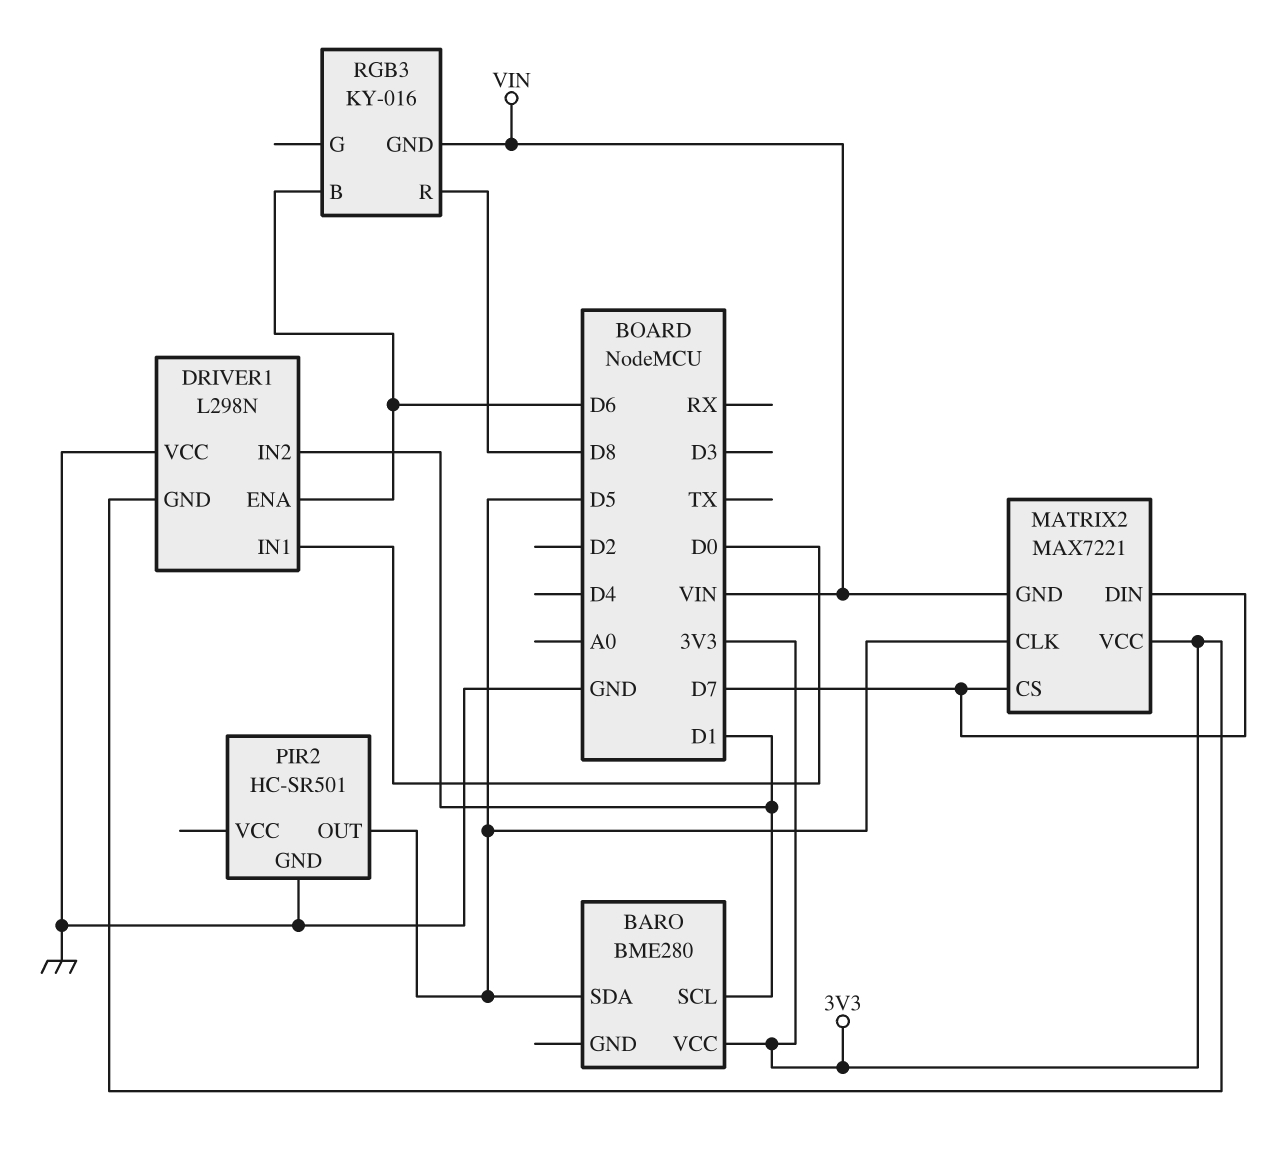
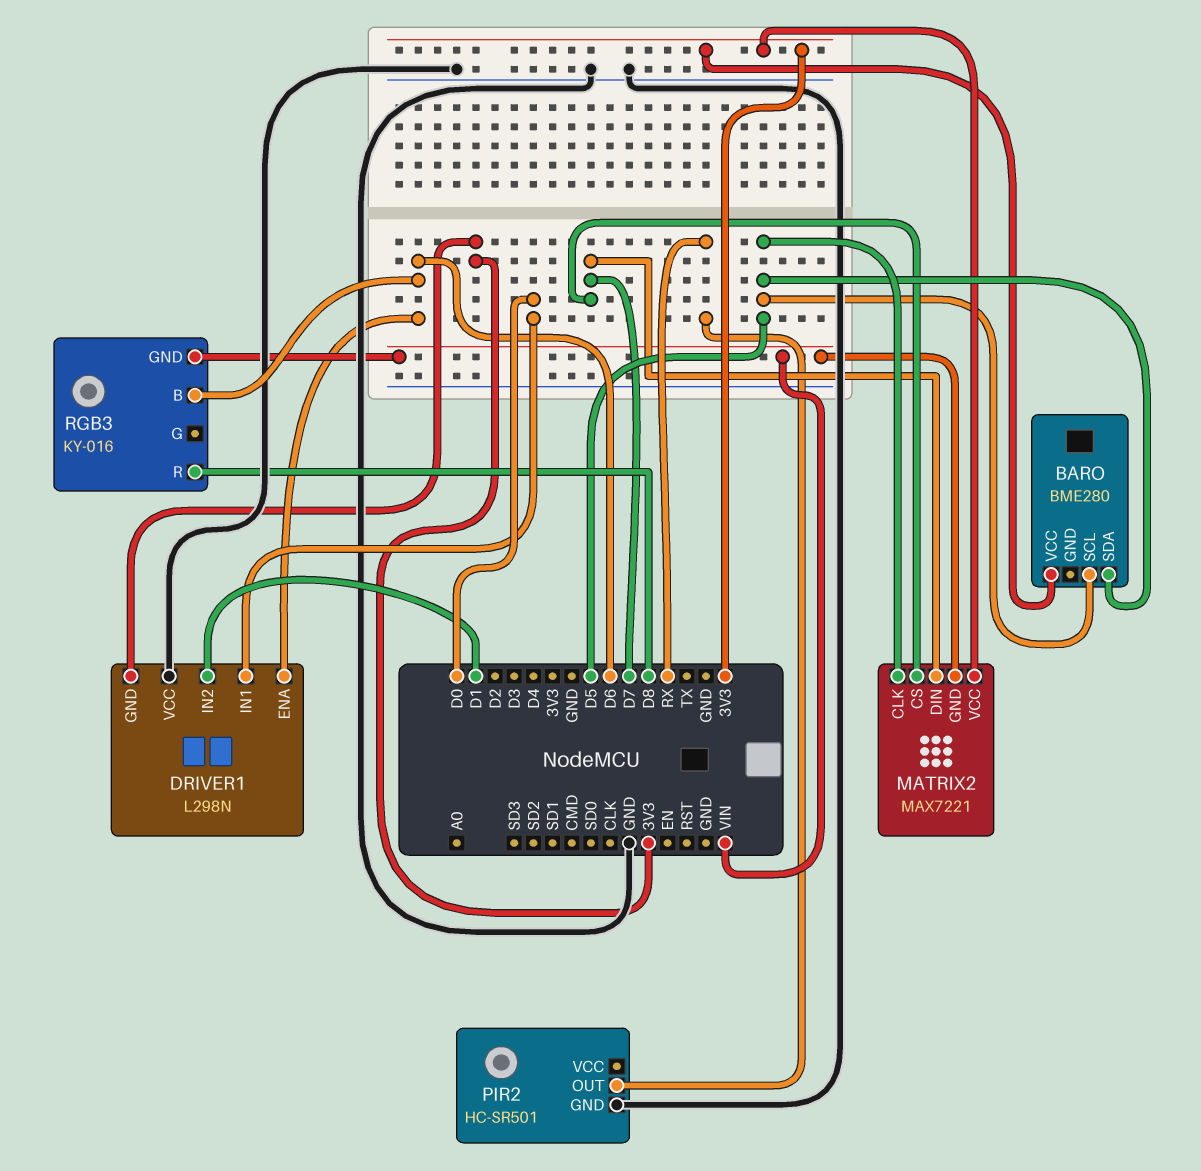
BARO pin SCL: D1 -> D5
PIR2 pin OUT: D5 -> RX

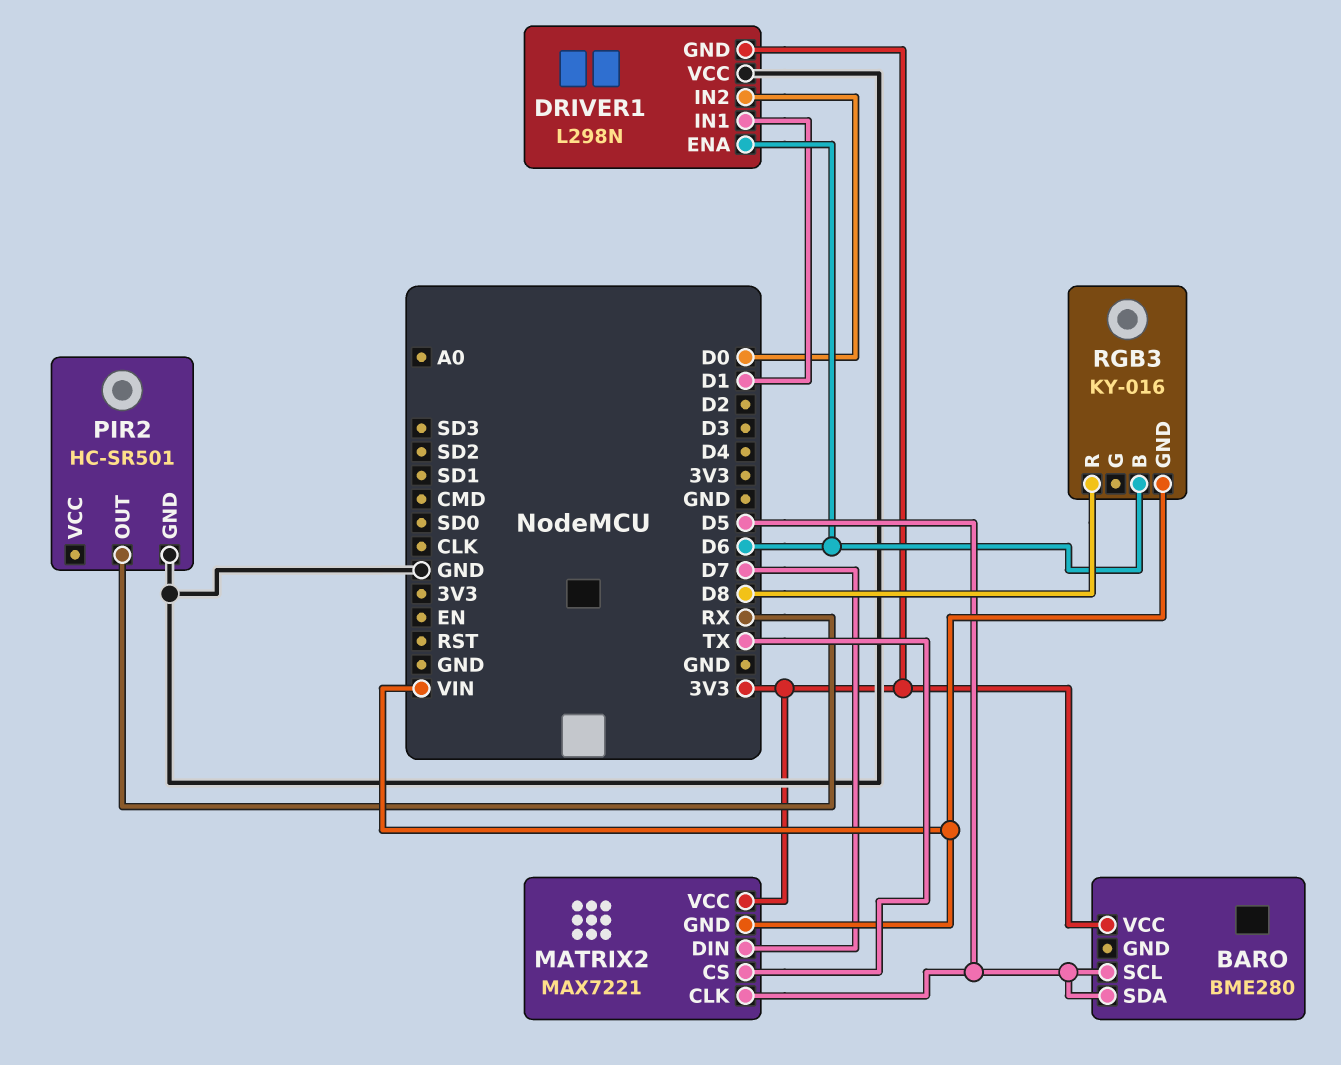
DRIVER1 pin IN1: D0 -> D1
DRIVER1 pin IN2: D1 -> D0
MATRIX2 pin CS: D7 -> TX

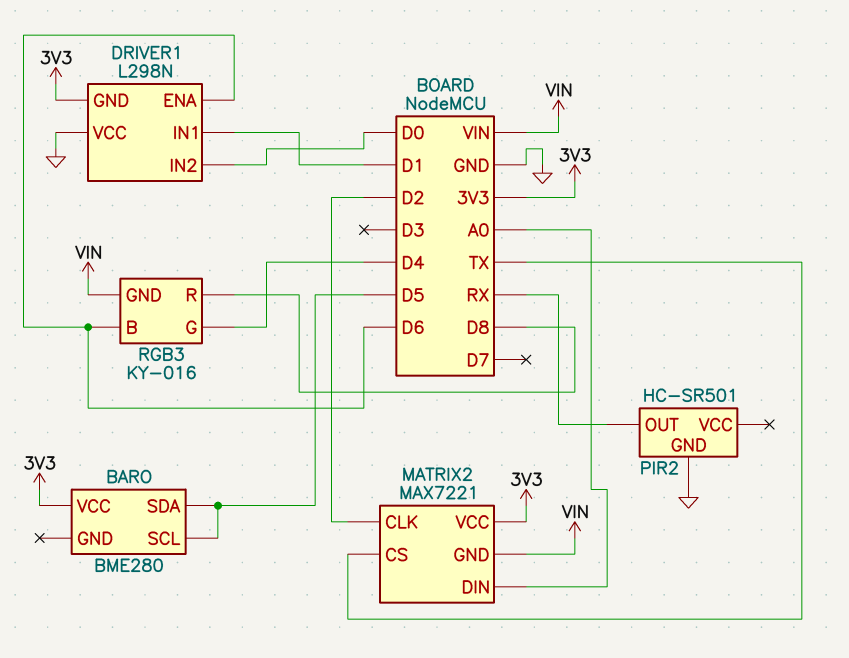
MATRIX2 pin CLK: D5 -> D2
MATRIX2 pin DIN: D7 -> A0
RGB3 pin G: none -> D4

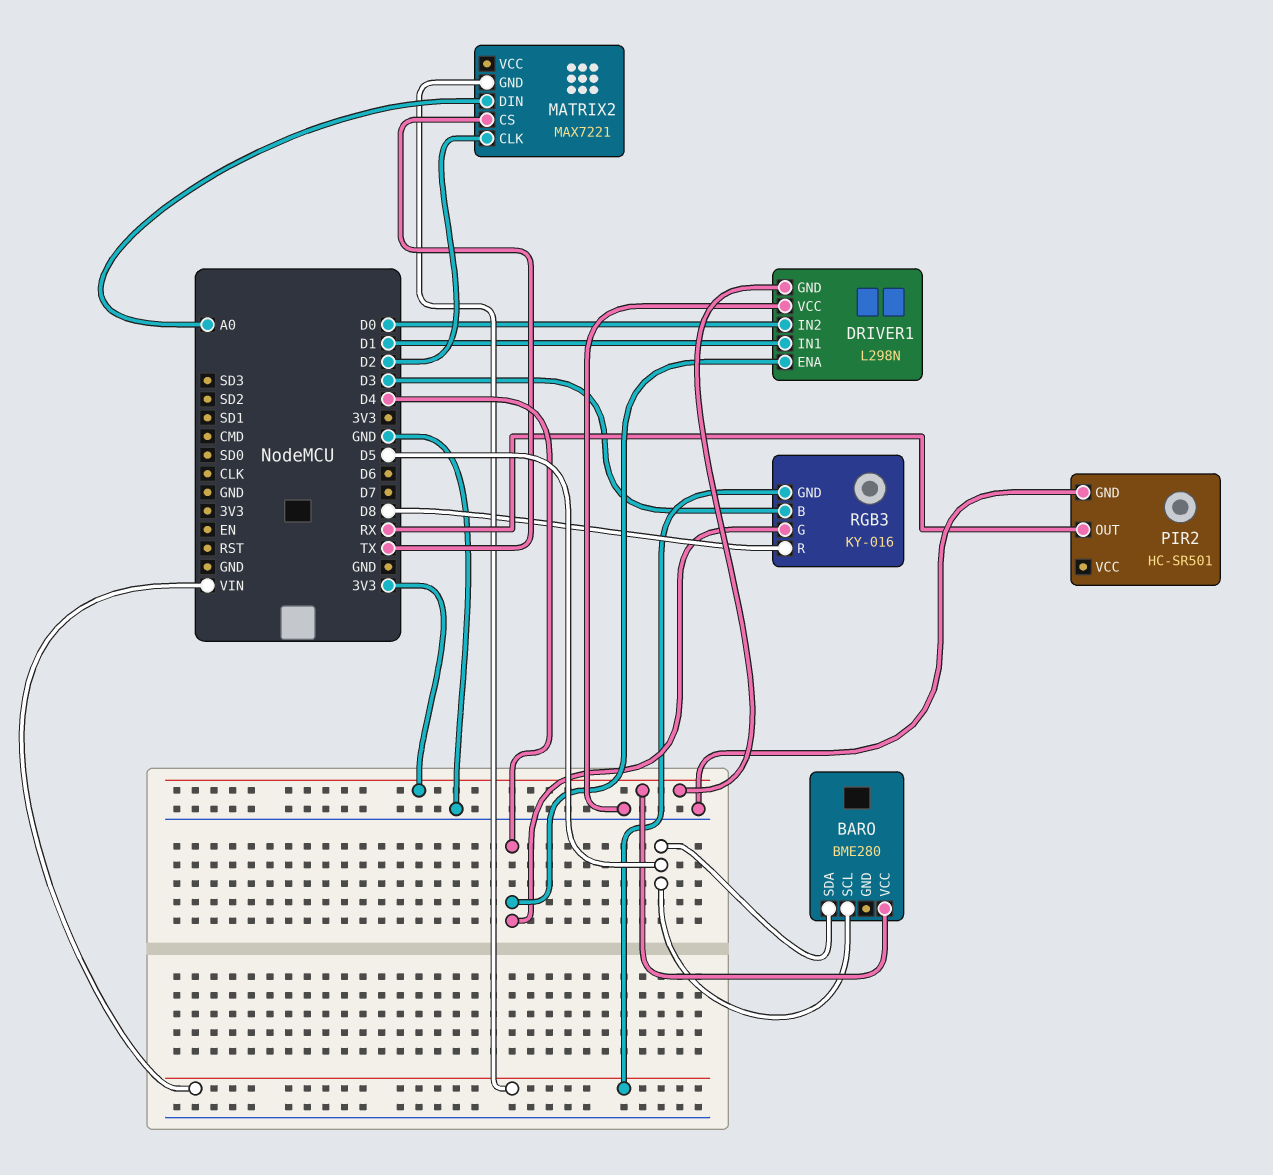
DRIVER1 pin ENA: D6 -> D4
MATRIX2 pin VCC: 3V3 -> none
RGB3 pin B: D6 -> D3

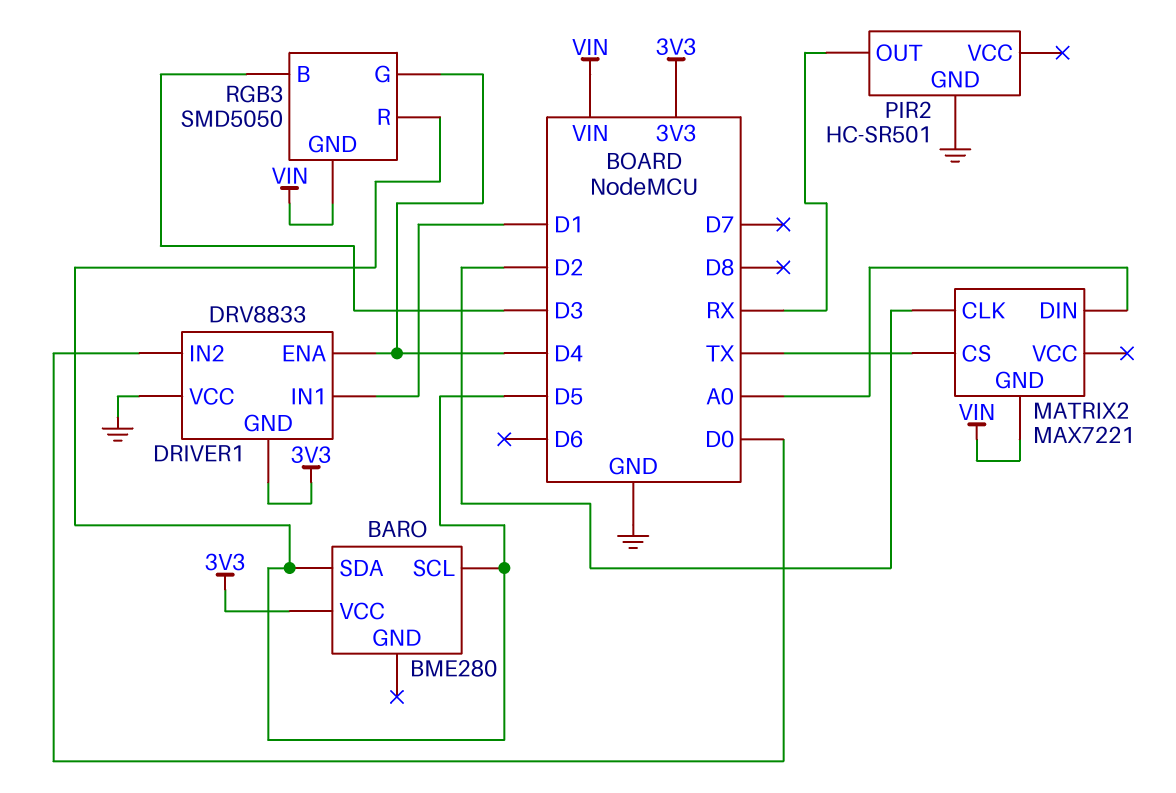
DRIVER1: L298N -> DRV8833
RGB3: KY-016 -> SMD5050
RGB3 pin R: D8 -> D5

